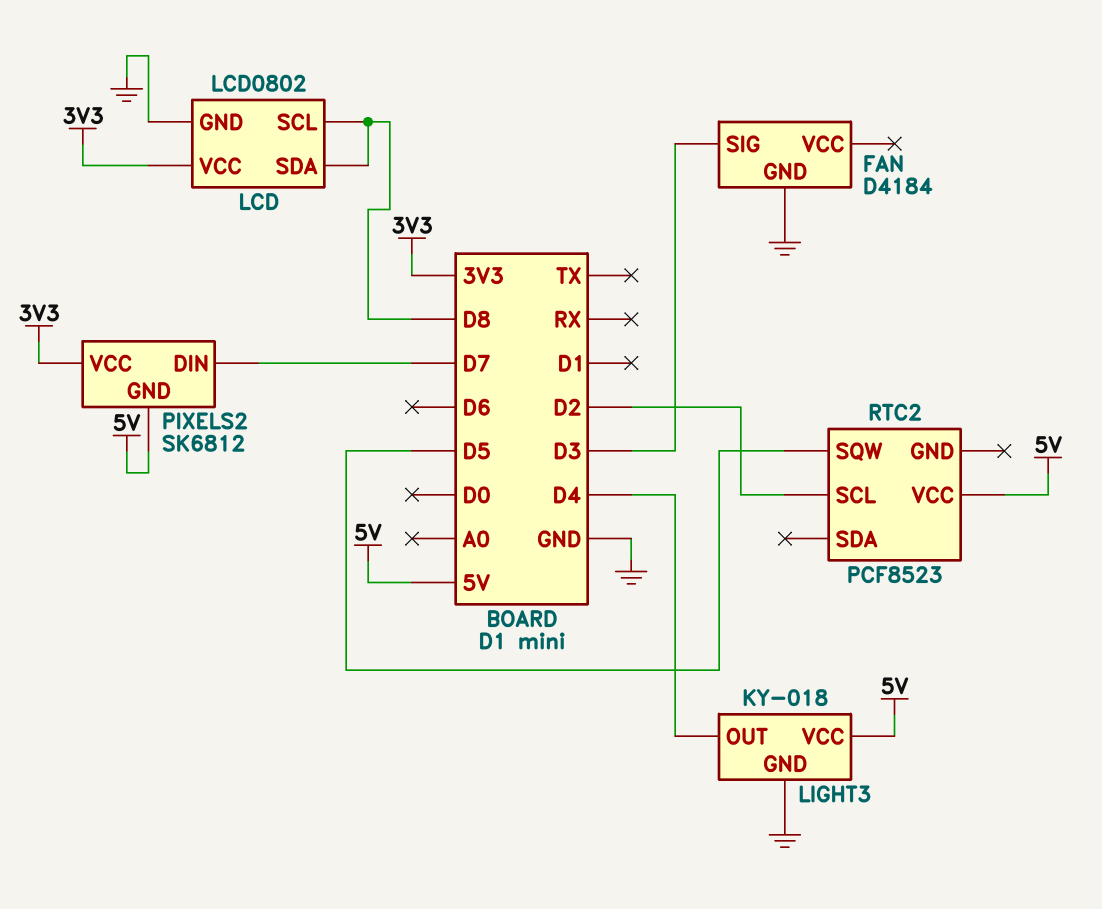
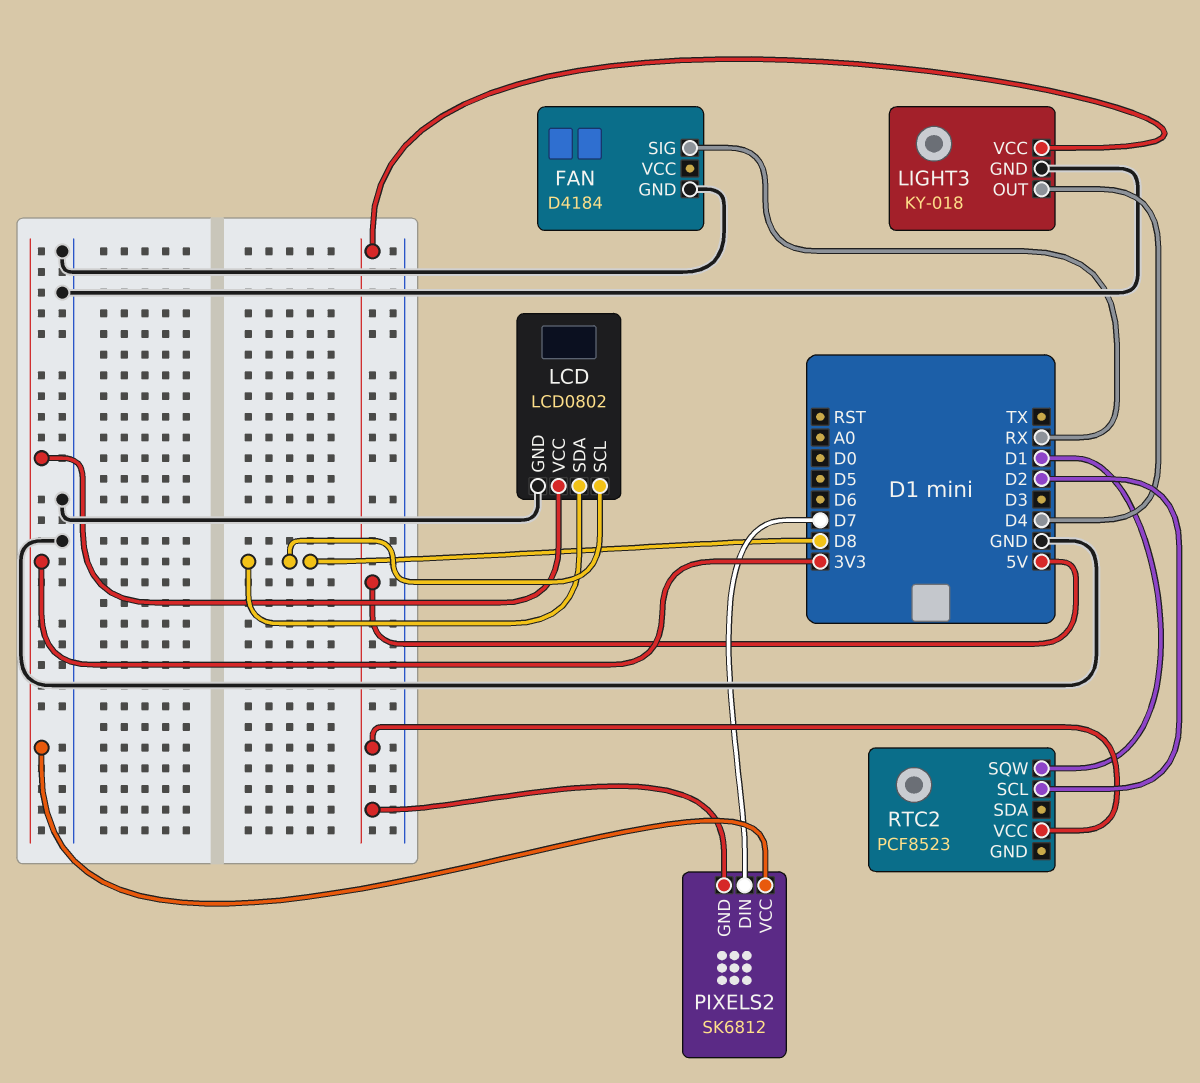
FAN pin SIG: D3 -> RX
RTC2 pin SQW: D5 -> D1

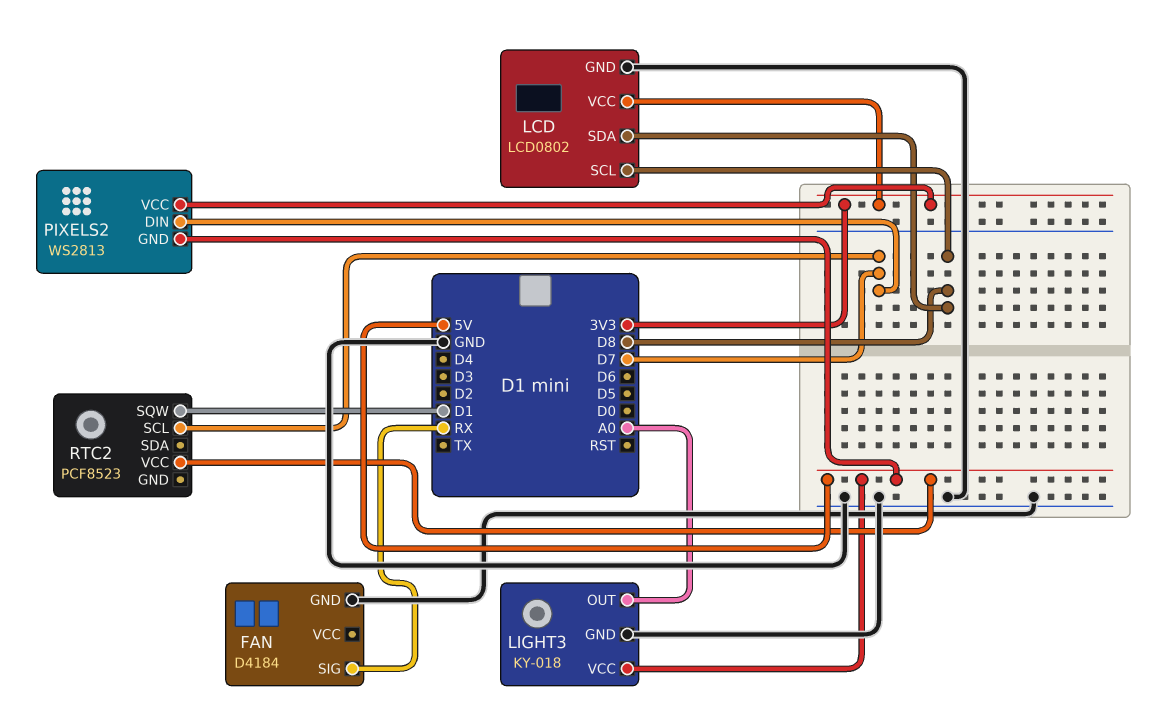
LIGHT3 pin OUT: D4 -> A0
PIXELS2: SK6812 -> WS2813
RTC2 pin SCL: D2 -> D7

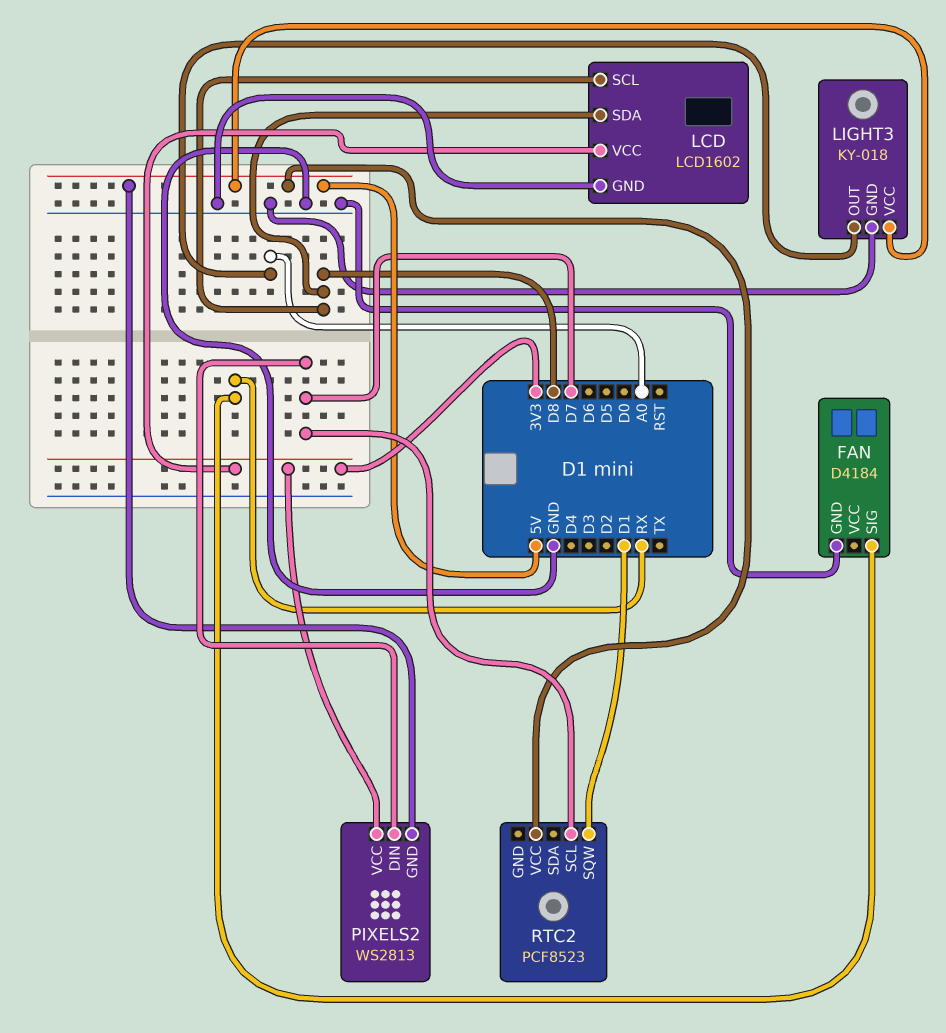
LCD: LCD0802 -> LCD1602

